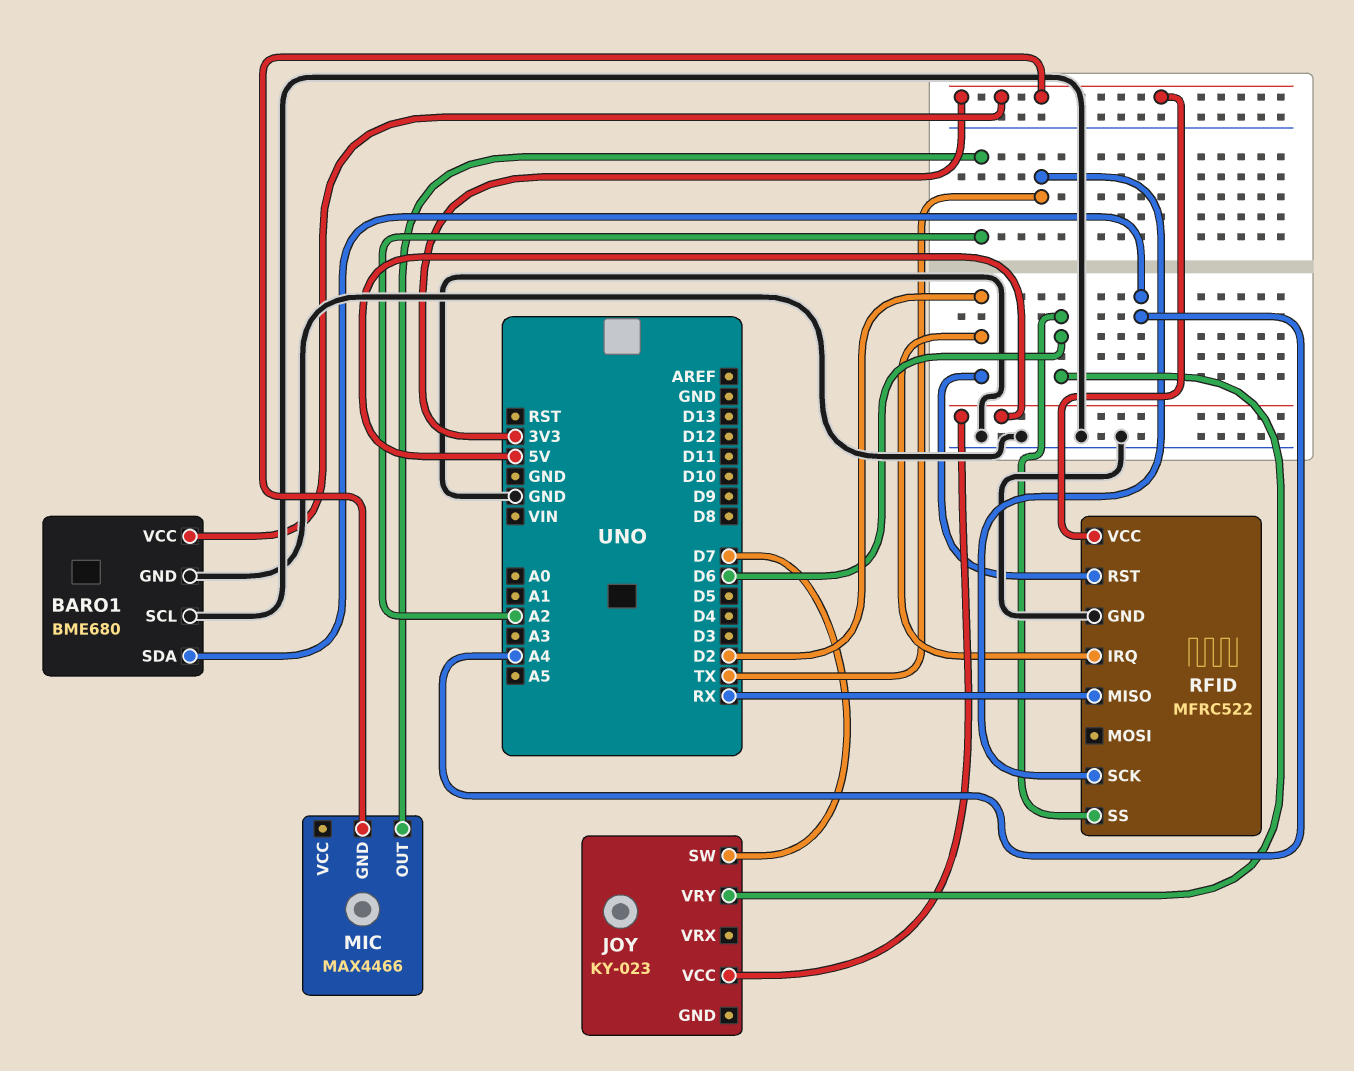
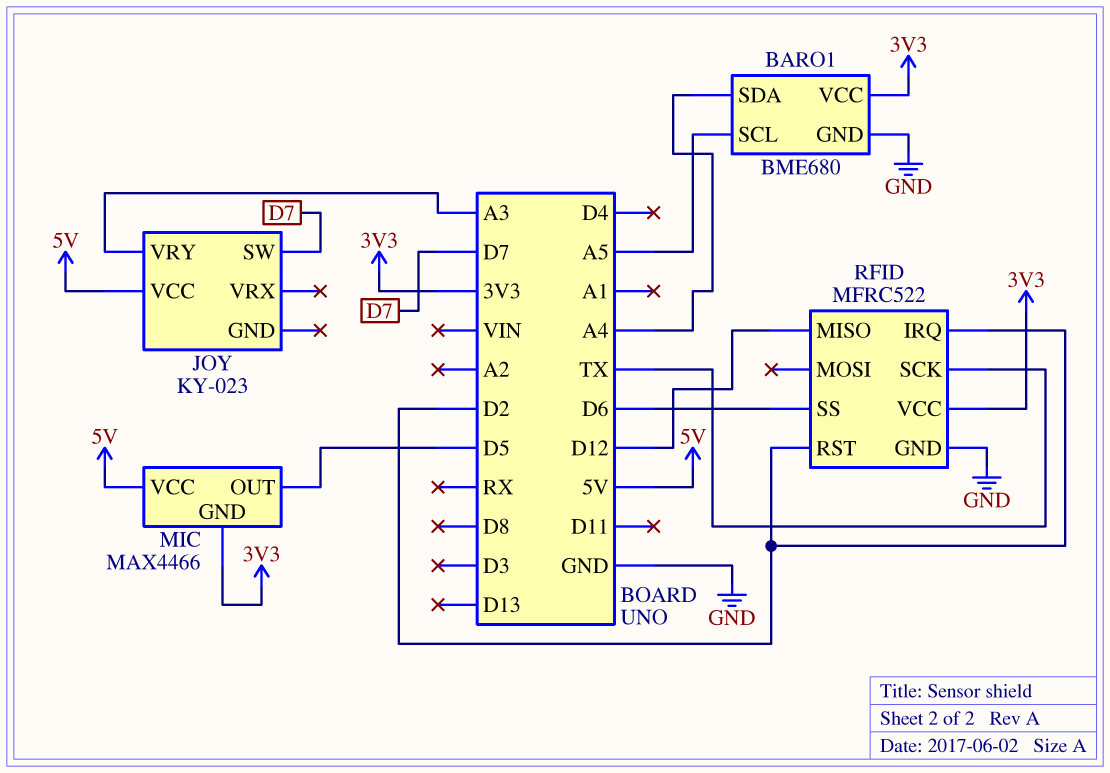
BARO1 pin SCL: GND -> A5
JOY pin VRY: D6 -> A3
MIC pin OUT: A2 -> D5
MIC pin VCC: none -> 5V
RFID pin MISO: RX -> D12

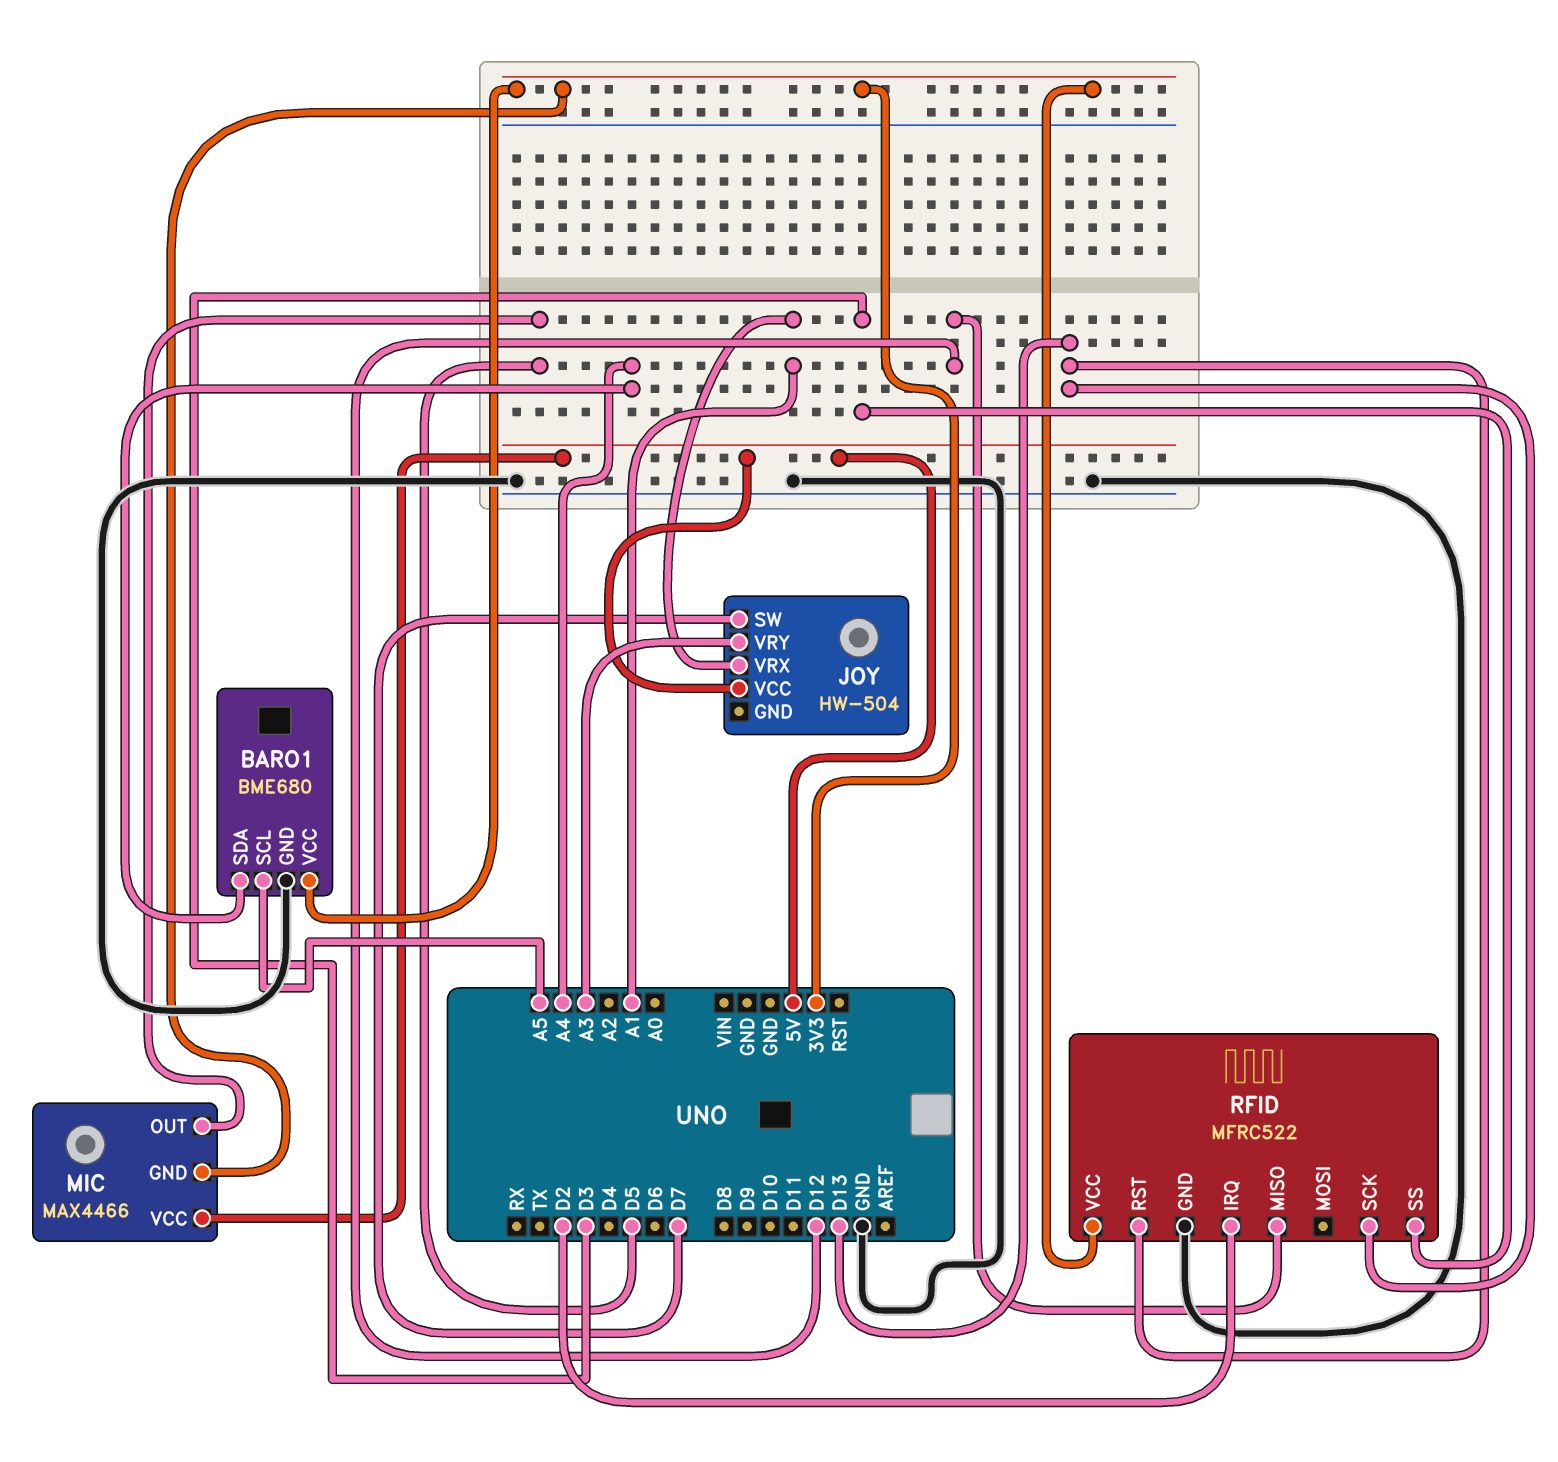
JOY: KY-023 -> HW-504
JOY pin VRX: none -> A1
RFID pin RST: D2 -> D13
RFID pin SCK: TX -> D13
RFID pin SS: D6 -> D3

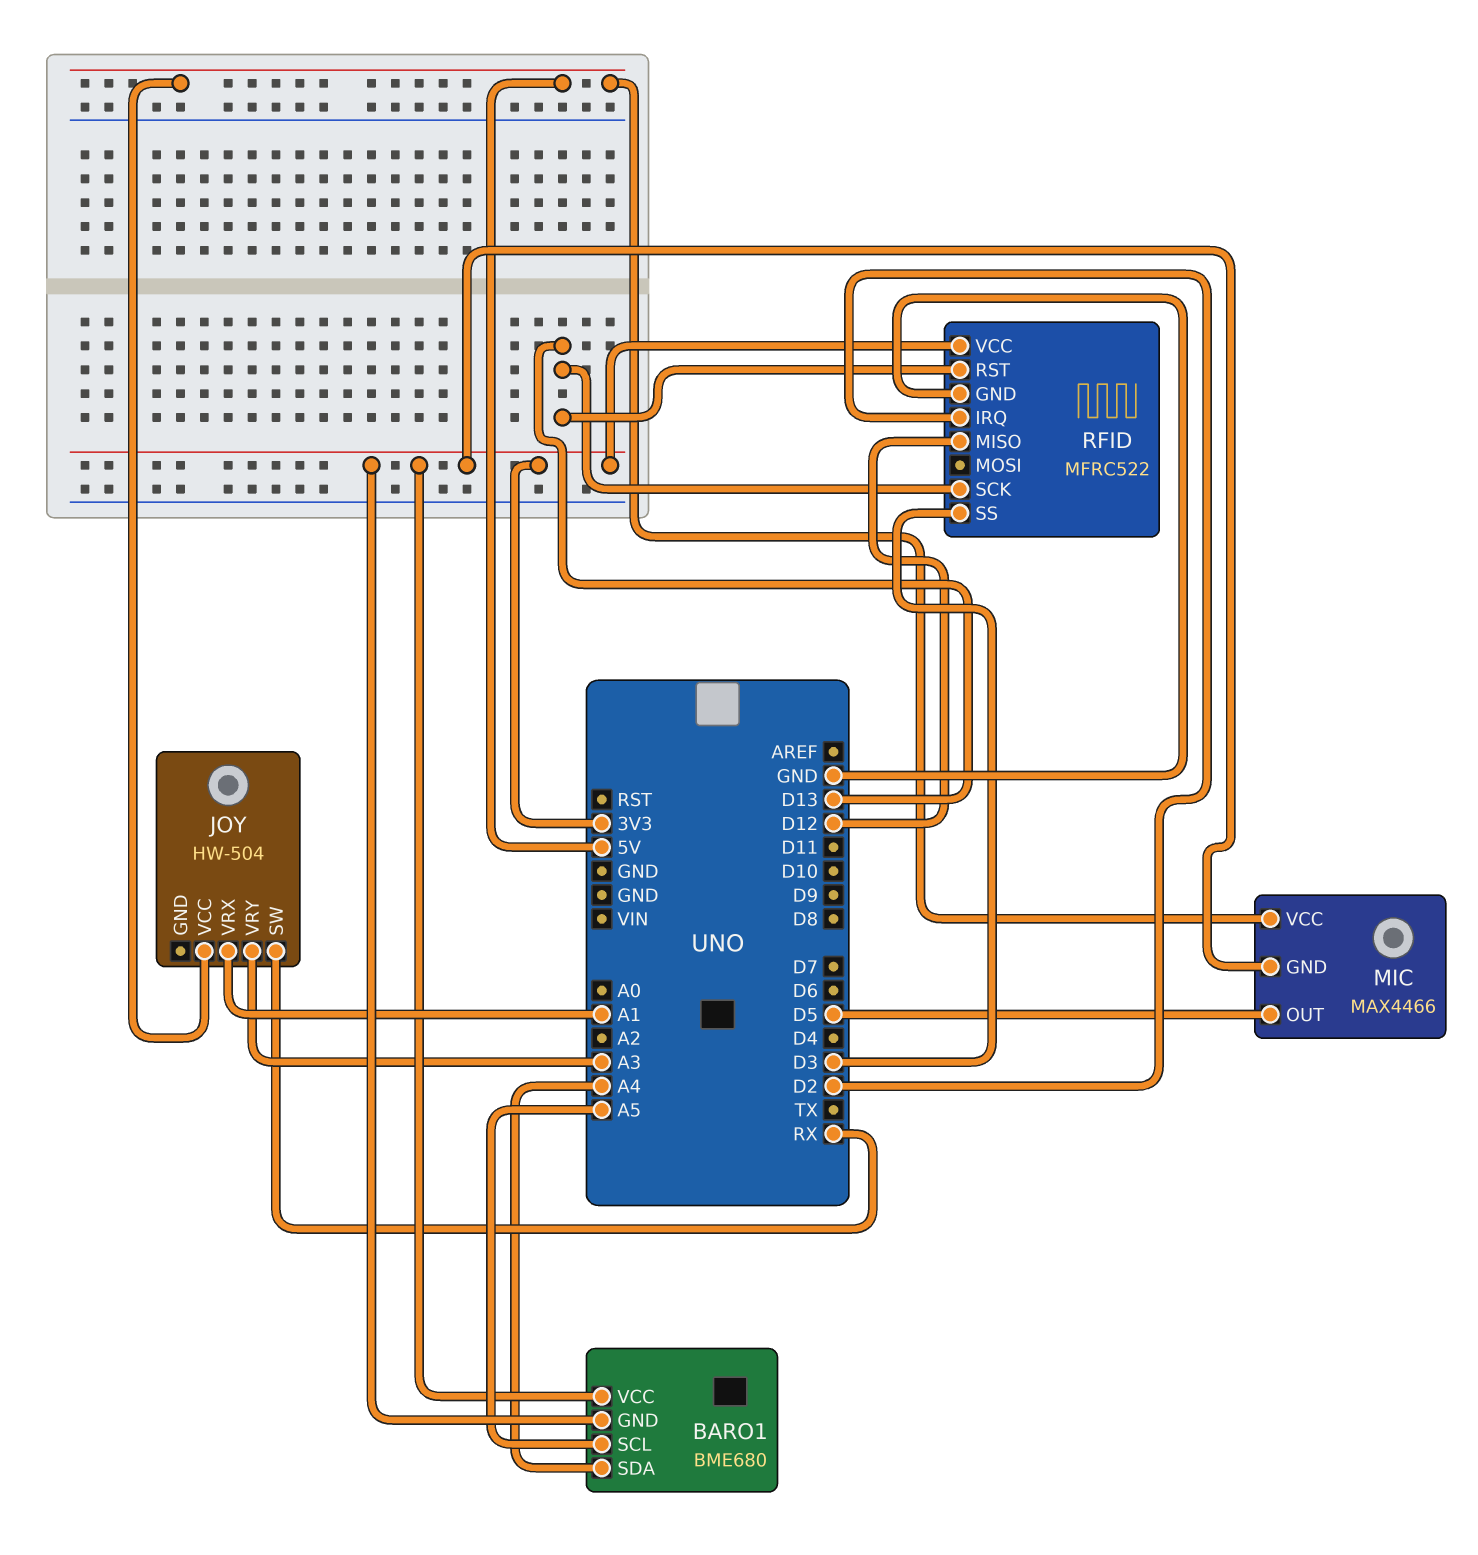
BARO1 pin GND: GND -> 3V3
JOY pin SW: D7 -> RX

